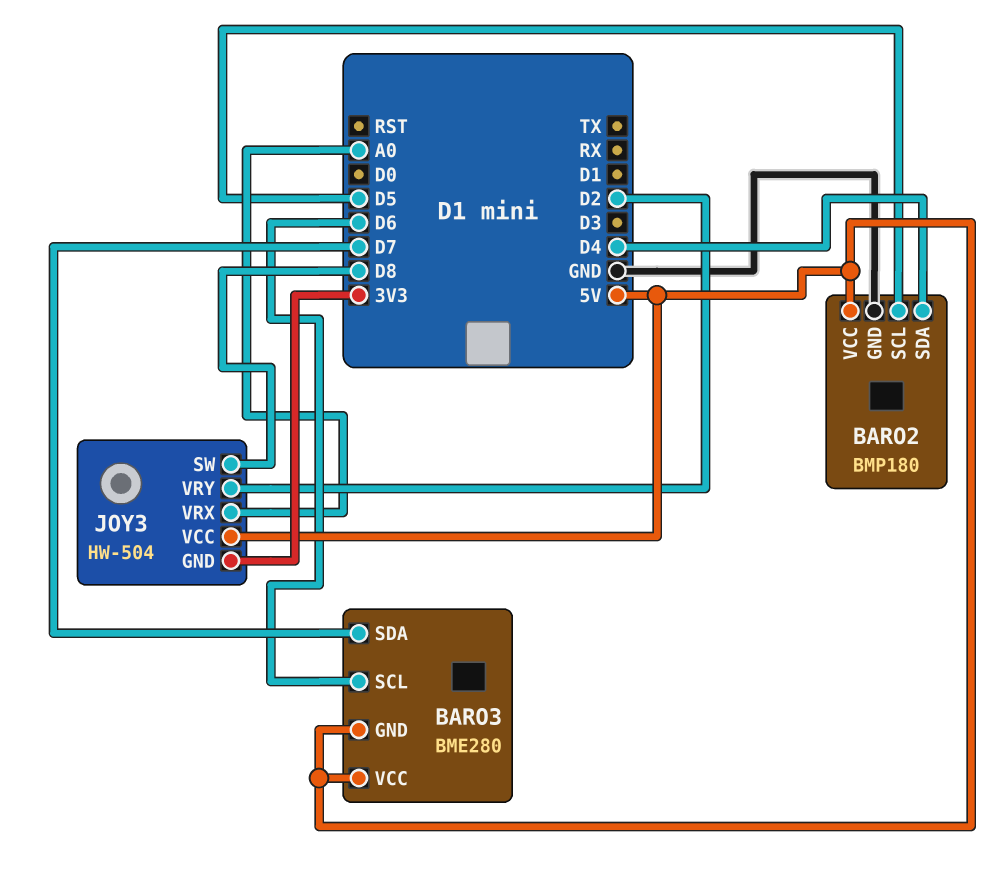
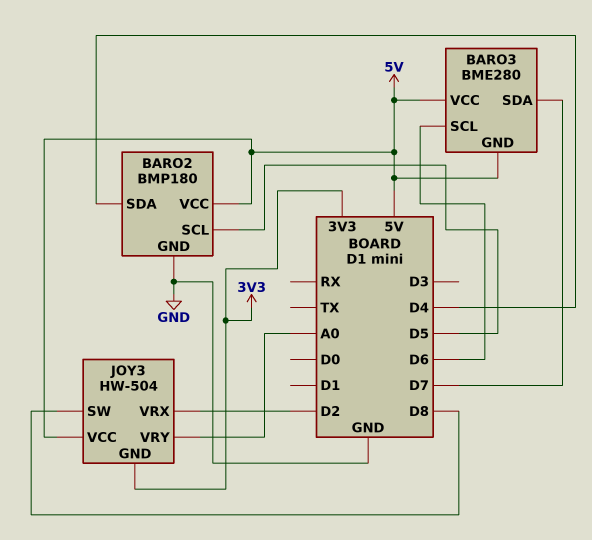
JOY3 pin VRX: A0 -> D2
JOY3 pin VRY: D2 -> A0

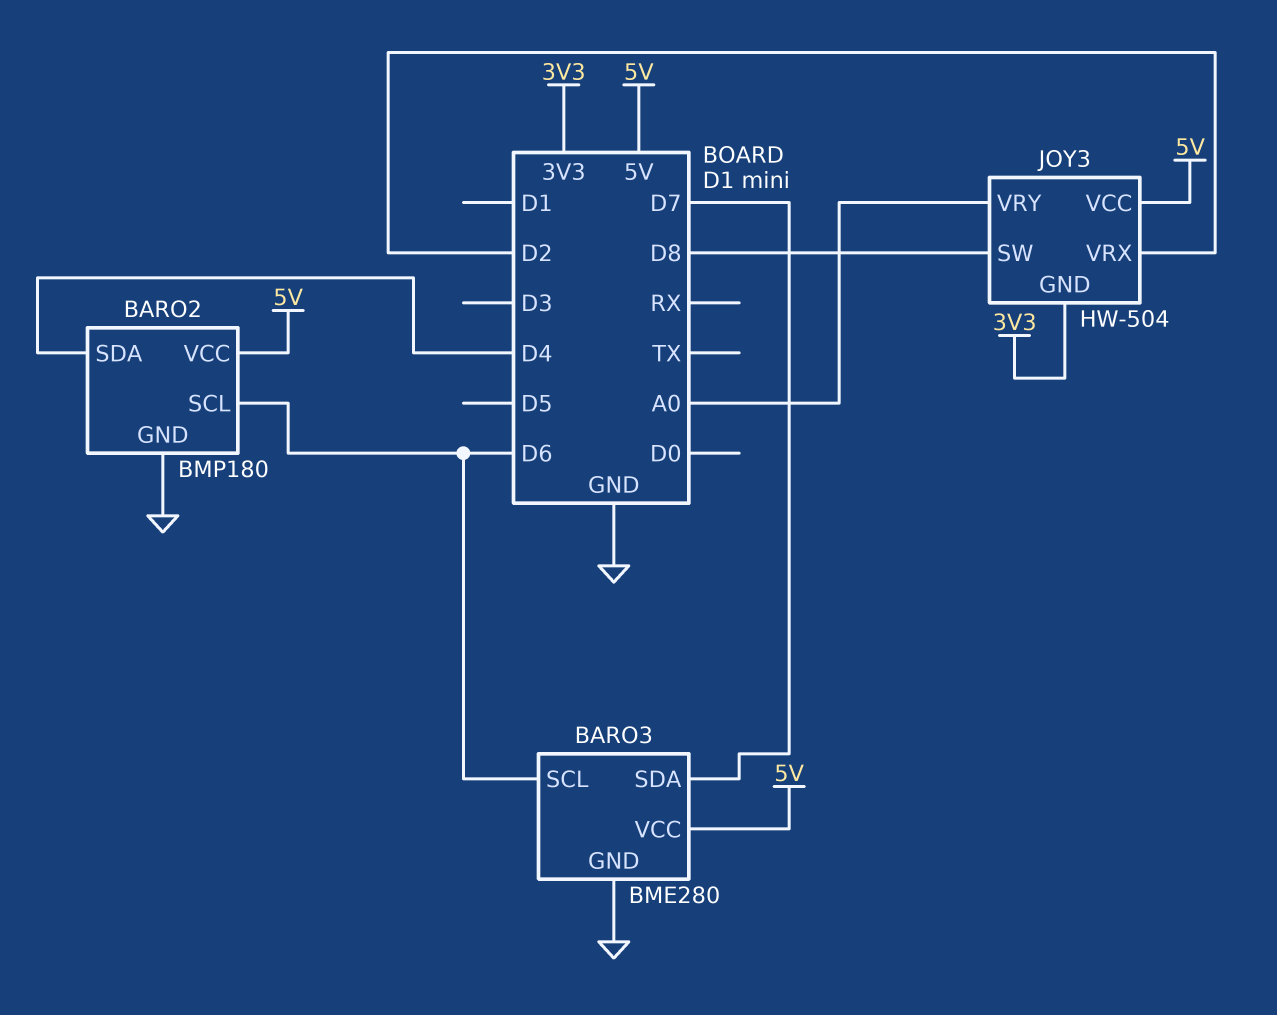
BARO2 pin SCL: D5 -> D6
BARO3 pin GND: 5V -> GND

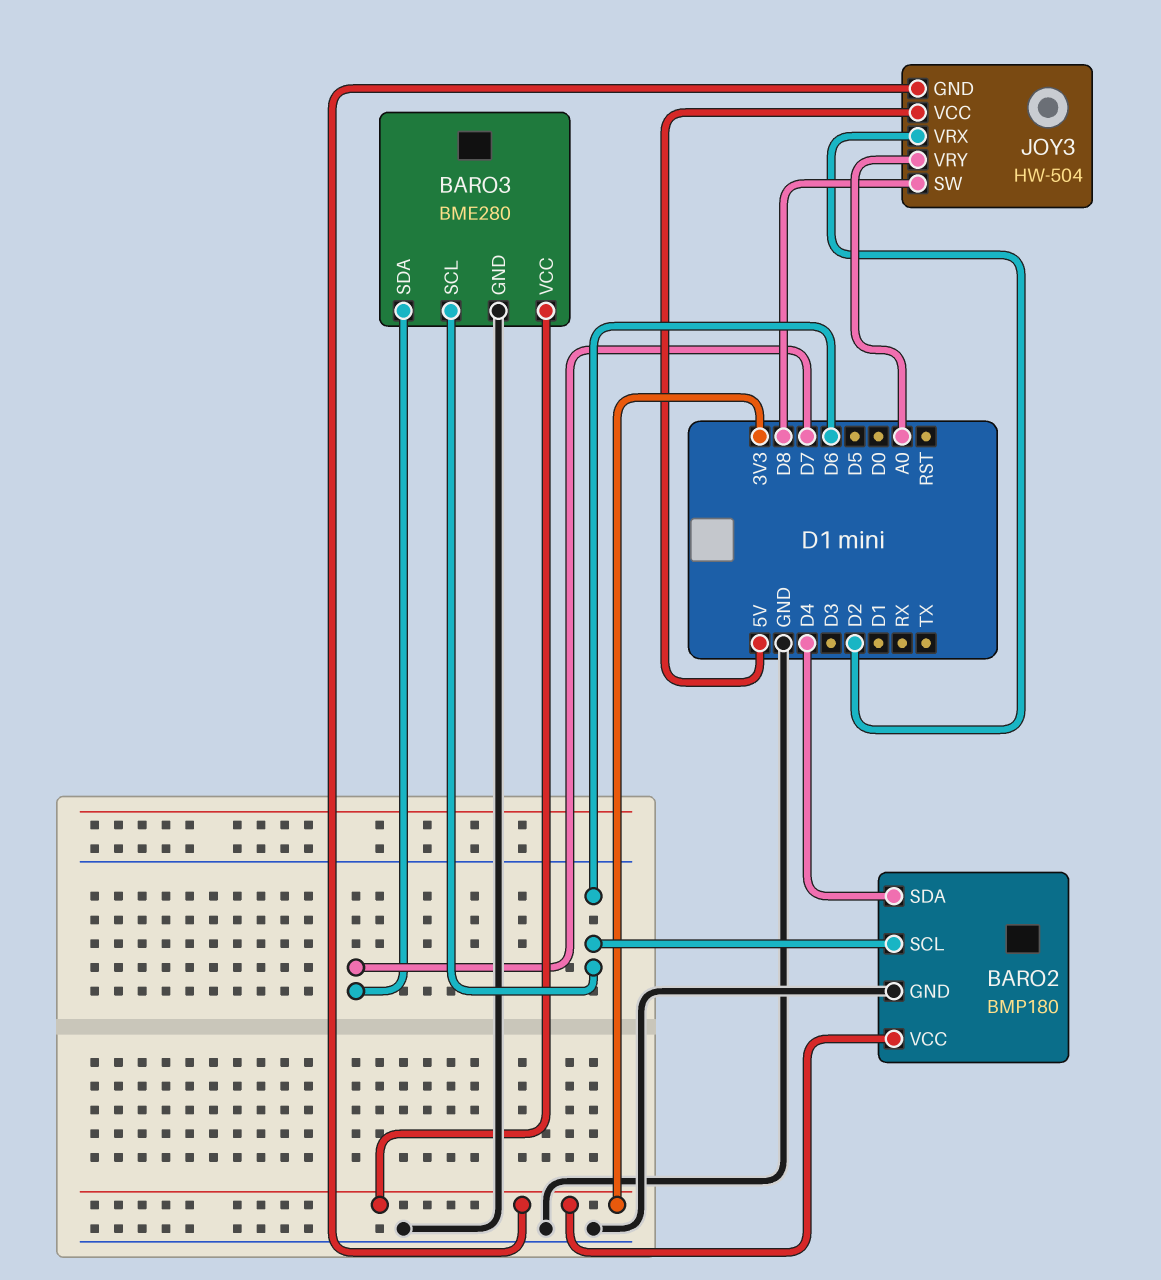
BARO2 pin VCC: 5V -> 3V3
BARO3 pin VCC: 5V -> 3V3

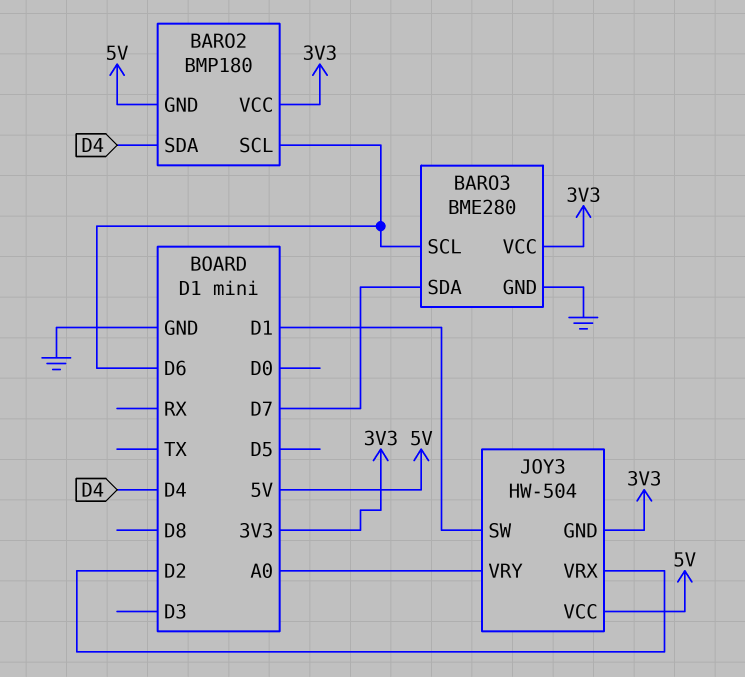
BARO2 pin GND: GND -> 5V
JOY3 pin SW: D8 -> D1

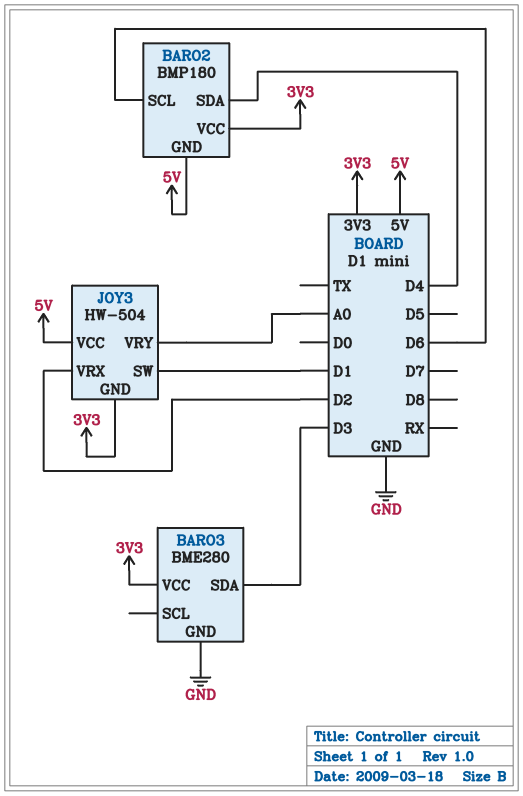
BARO3 pin SCL: D6 -> none
BARO3 pin SDA: D7 -> D3

